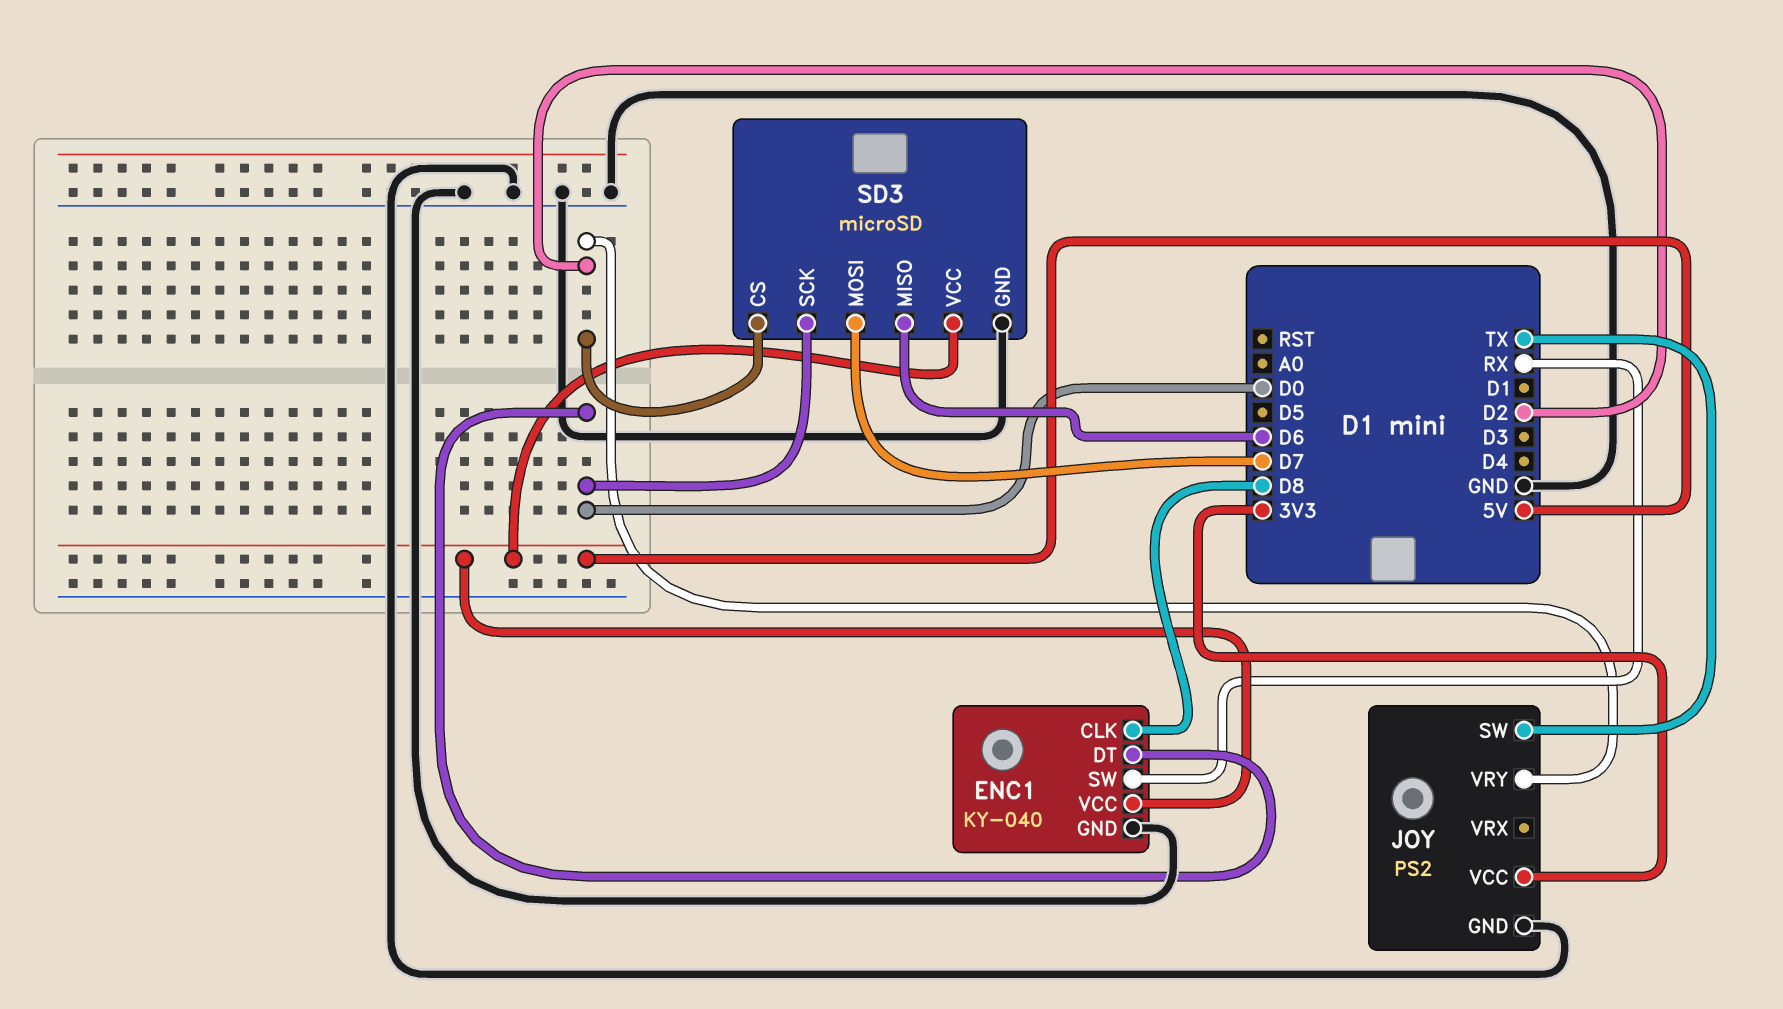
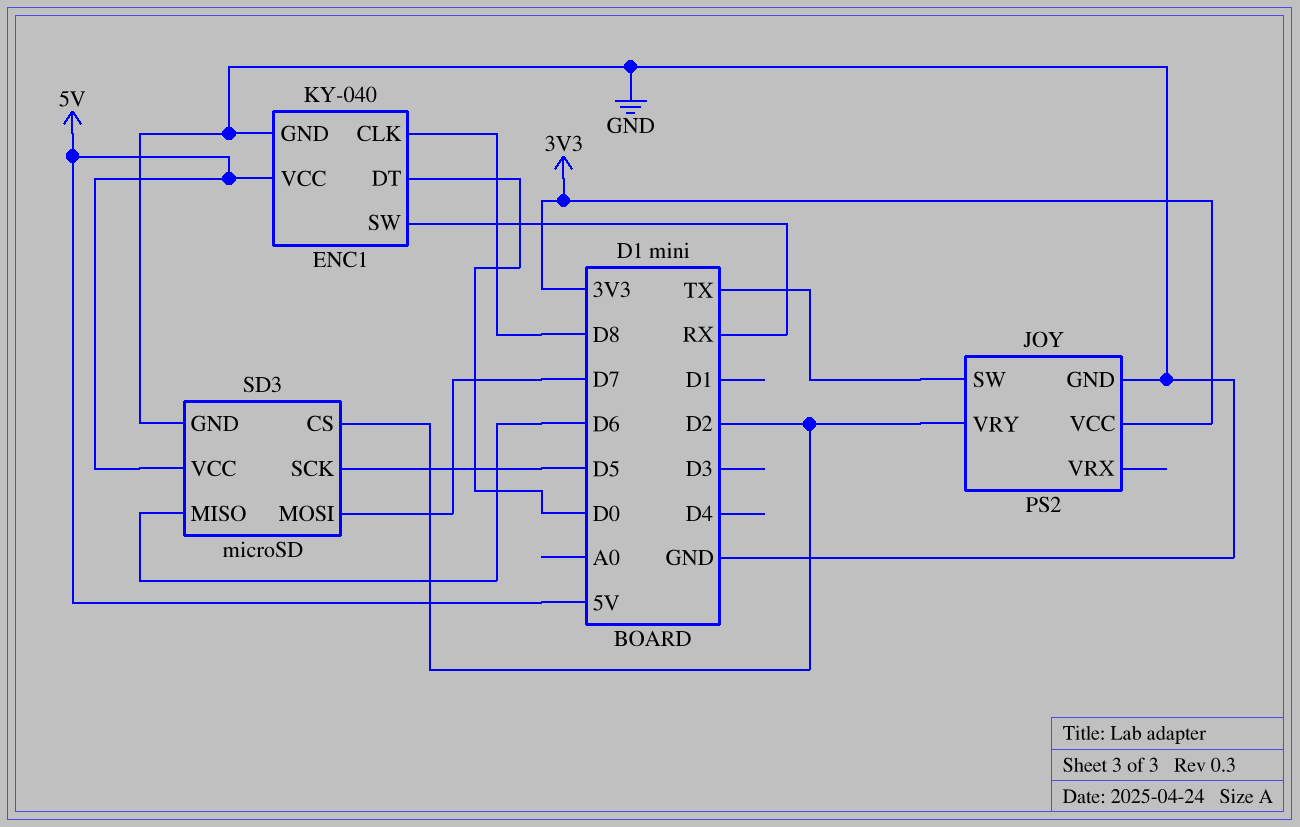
SD3 pin SCK: D0 -> D5

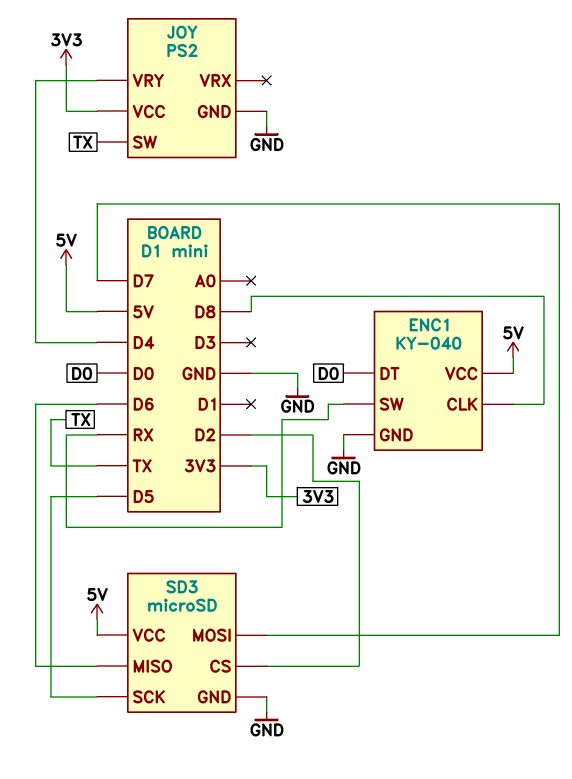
JOY pin VRY: D2 -> D4

